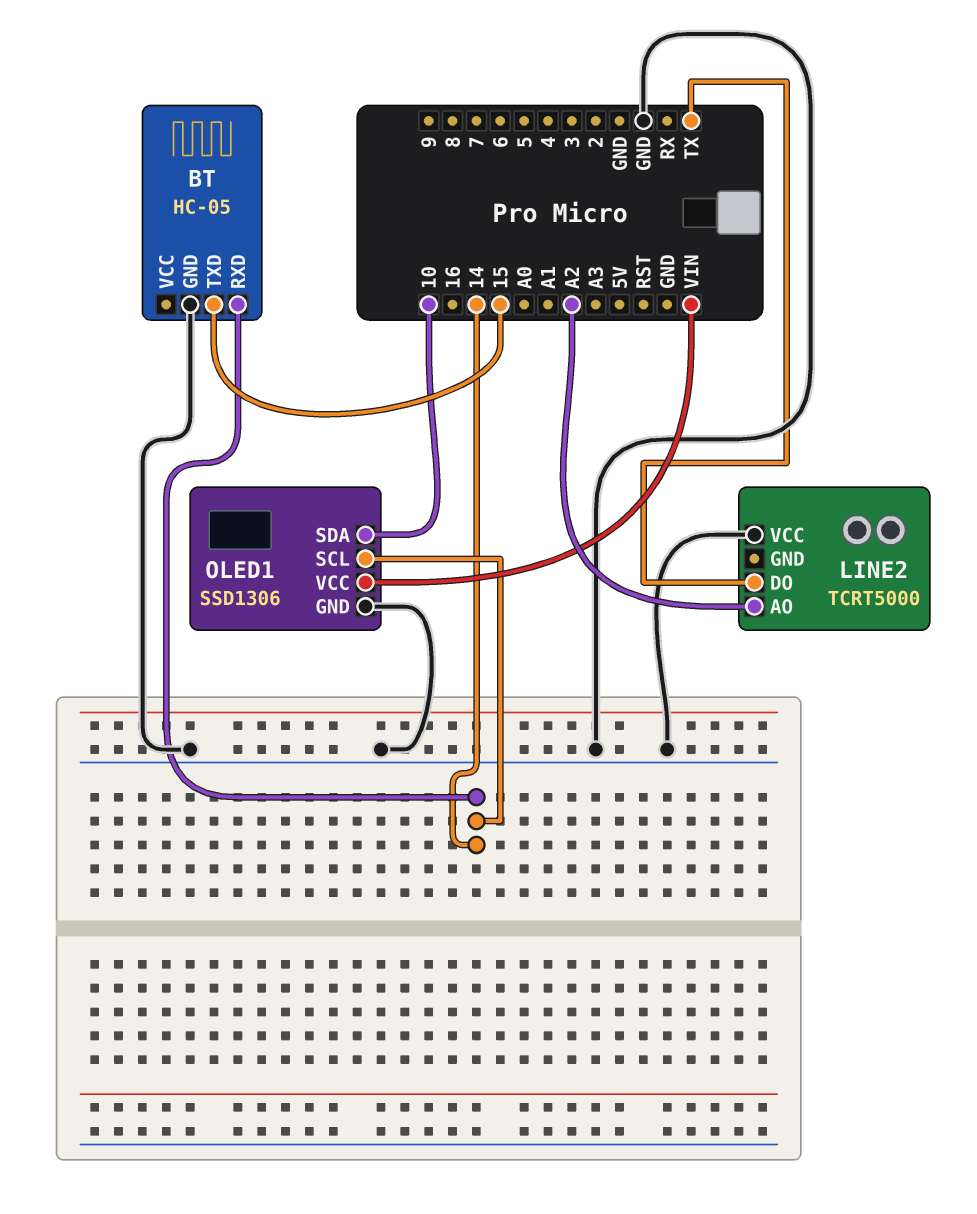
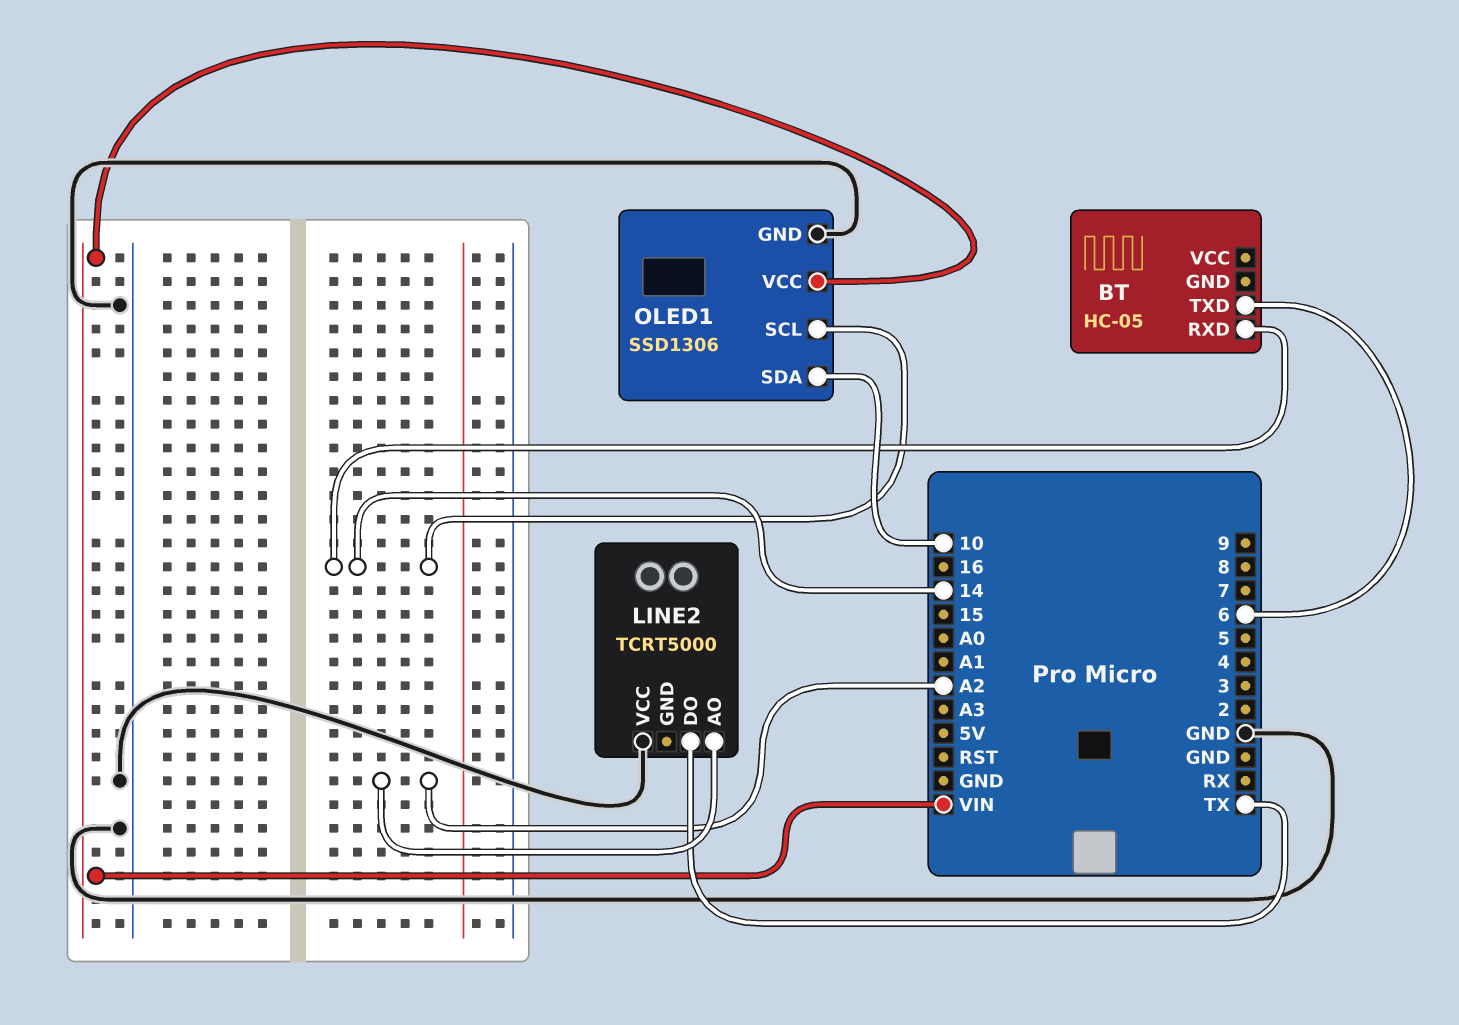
BT pin GND: GND -> none
BT pin TXD: 15 -> 6

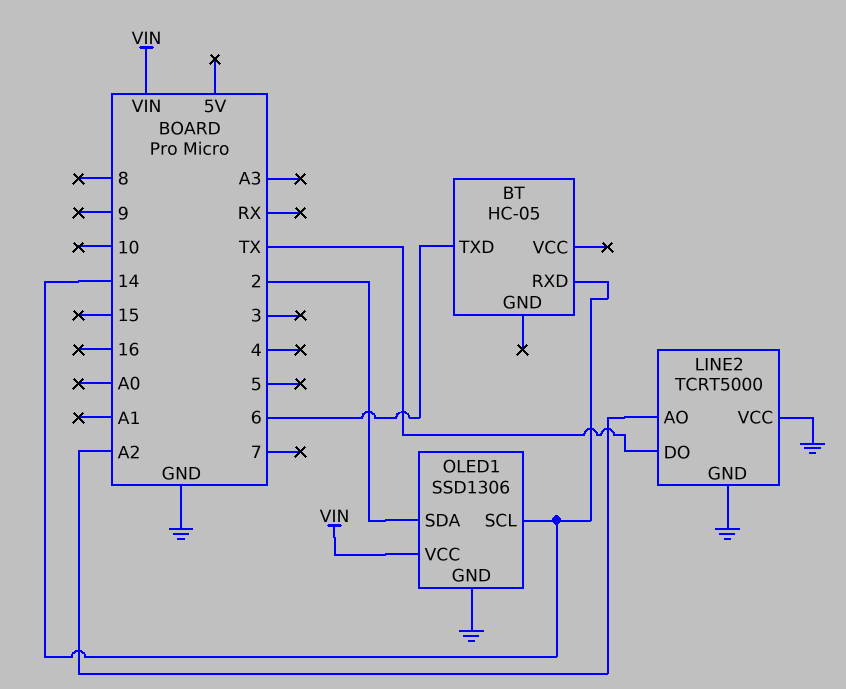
LINE2 pin GND: none -> GND
OLED1 pin SDA: 10 -> 2

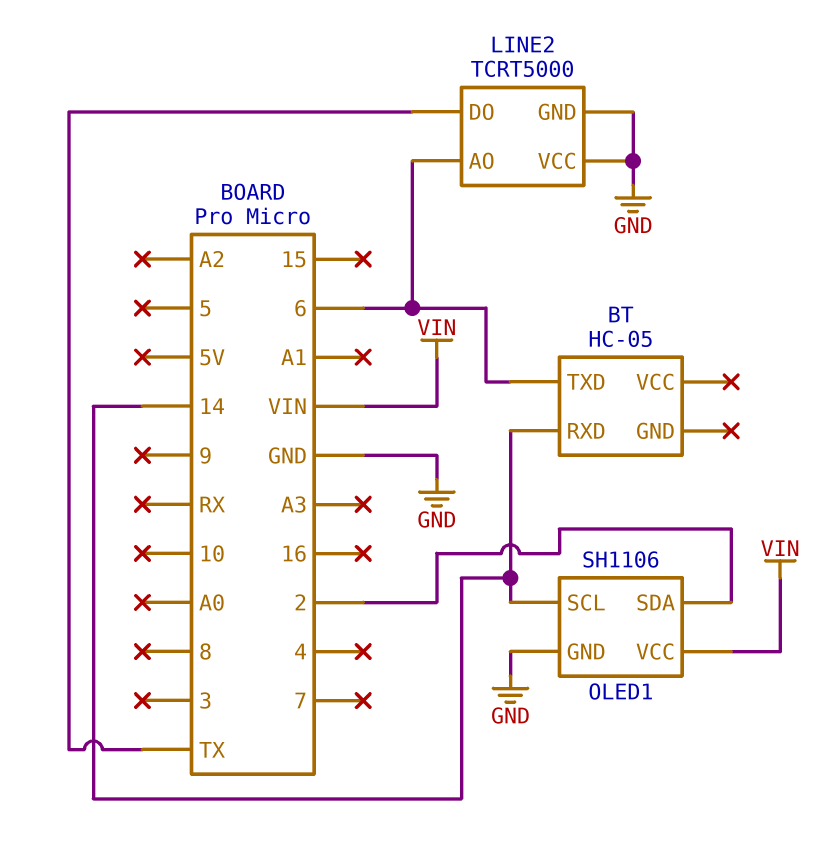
LINE2 pin AO: A2 -> 6
OLED1: SSD1306 -> SH1106

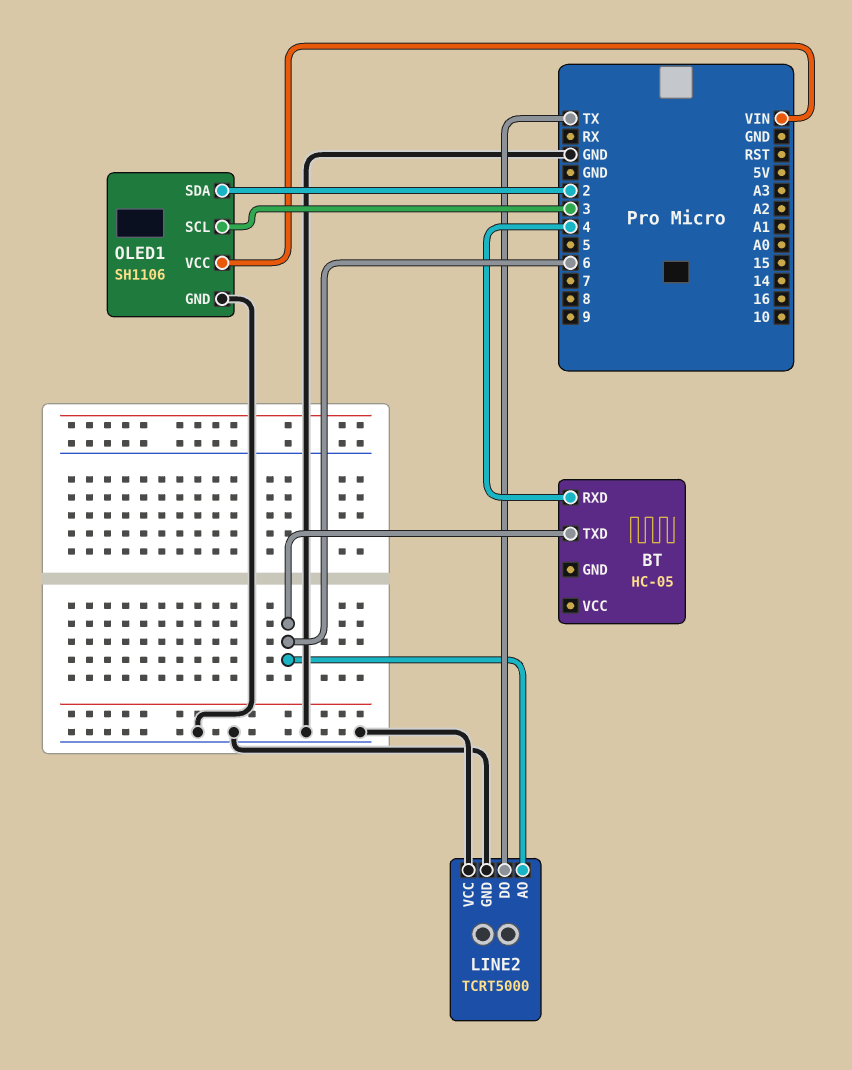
BT pin RXD: 14 -> 4
OLED1 pin SCL: 14 -> 3

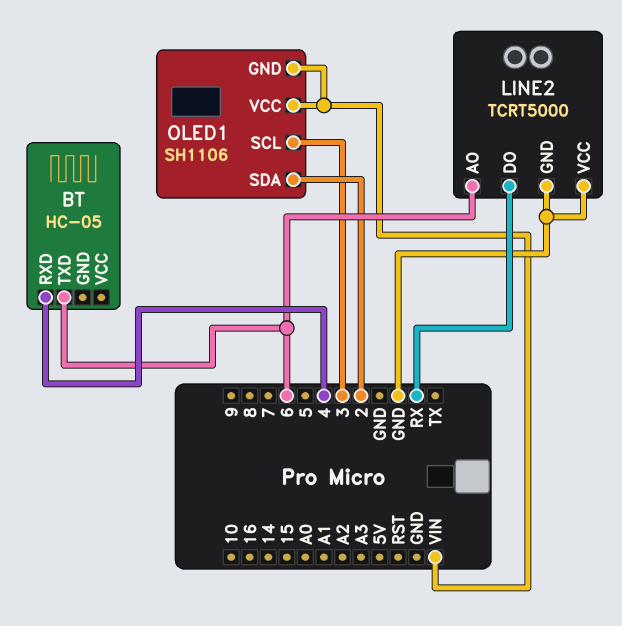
LINE2 pin DO: TX -> RX
OLED1 pin GND: GND -> VIN

